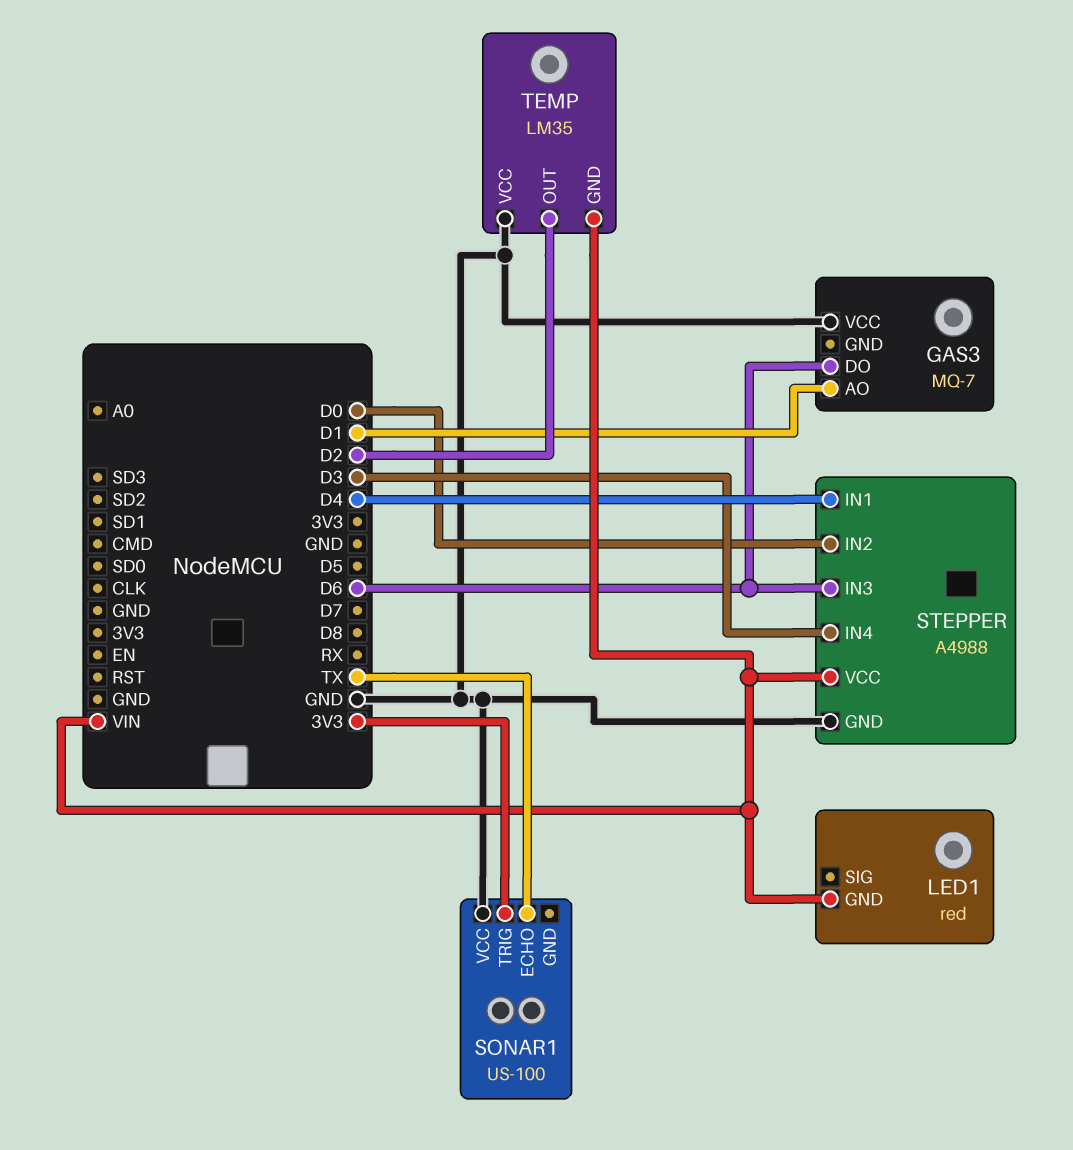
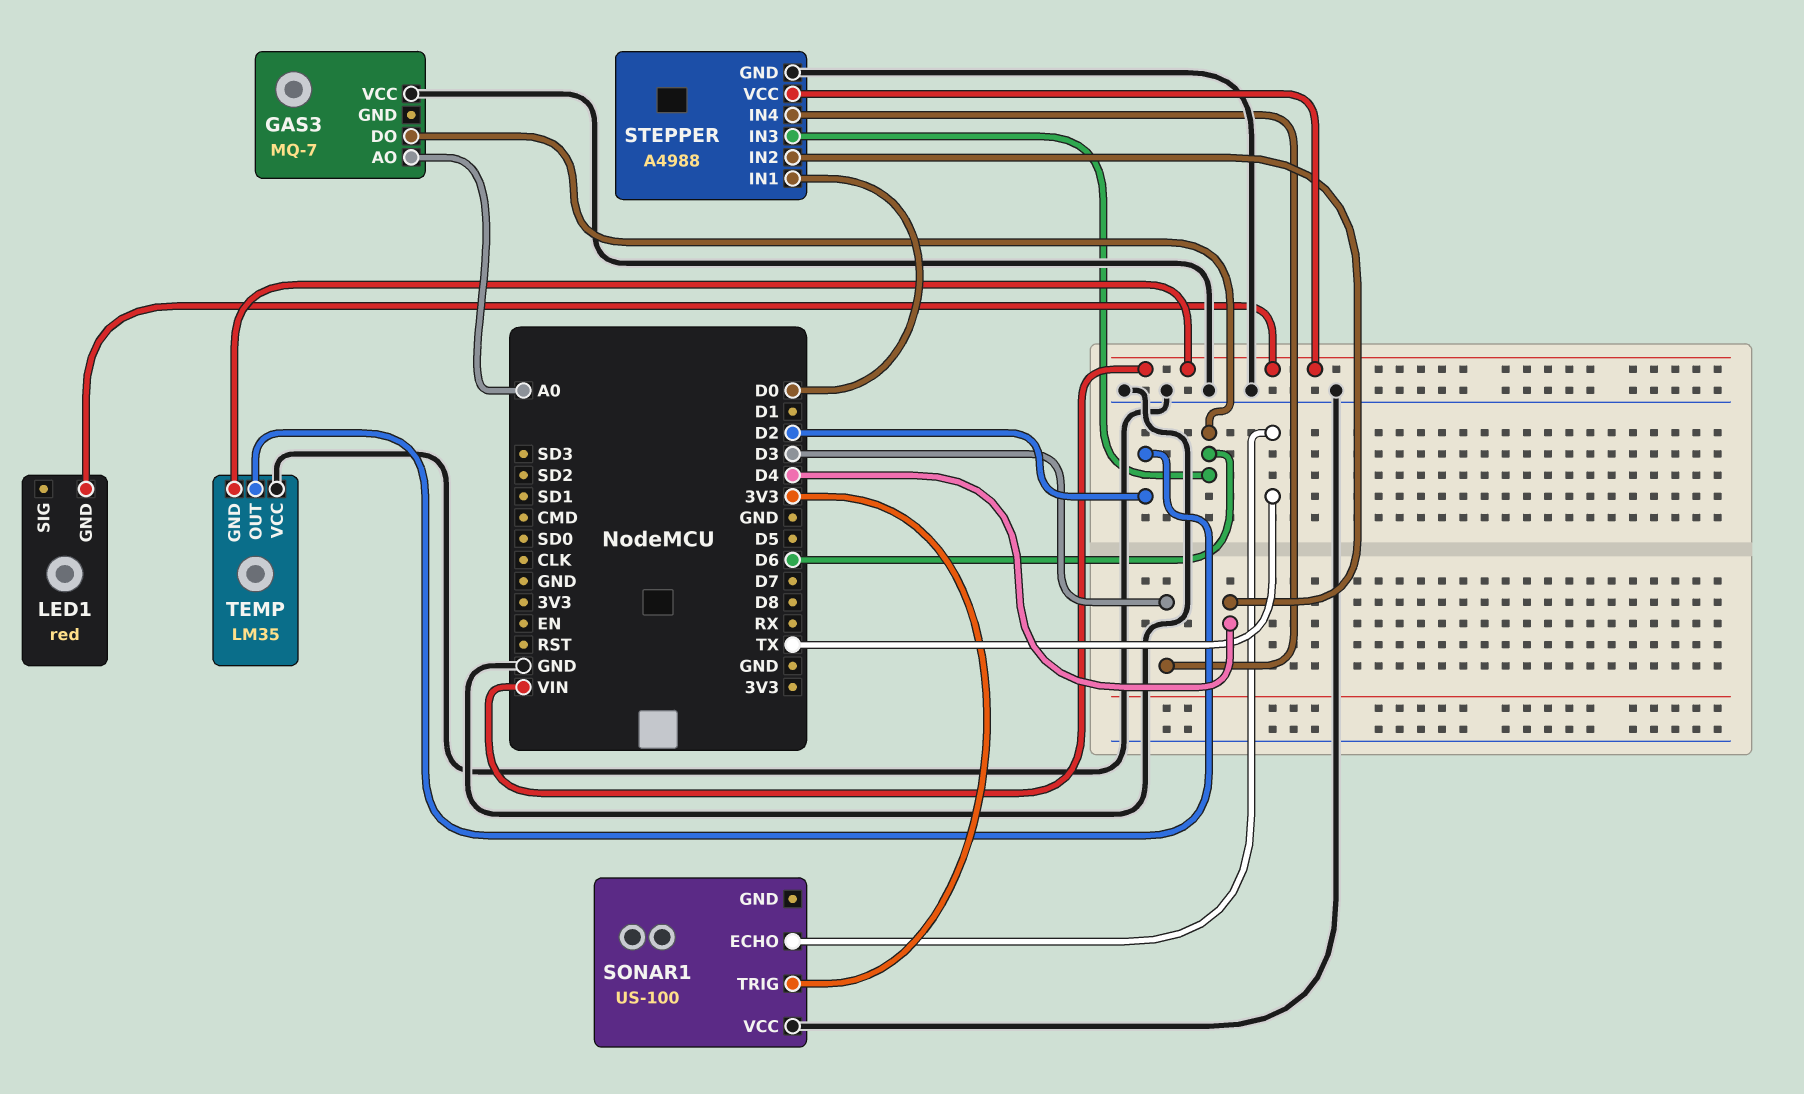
GAS3 pin AO: D1 -> A0
STEPPER pin IN1: D4 -> D0
STEPPER pin IN2: D0 -> D4

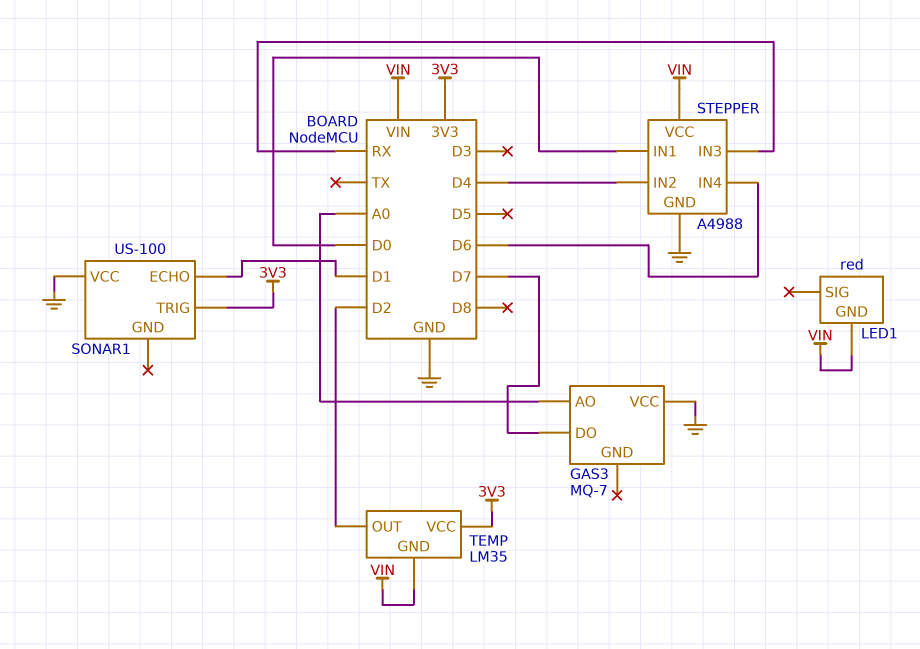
GAS3 pin DO: D6 -> D7
SONAR1 pin ECHO: TX -> D1
STEPPER pin IN3: D6 -> RX
STEPPER pin IN4: D3 -> D6
TEMP pin VCC: GND -> 3V3

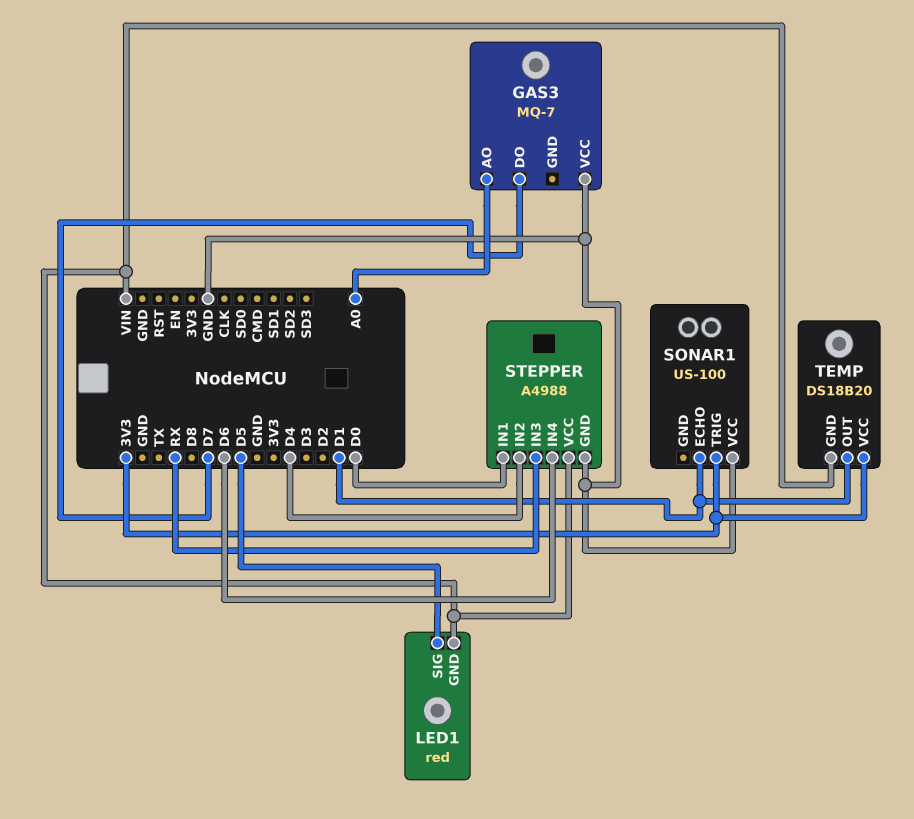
LED1 pin SIG: none -> D5
TEMP: LM35 -> DS18B20
TEMP pin OUT: D2 -> D1

